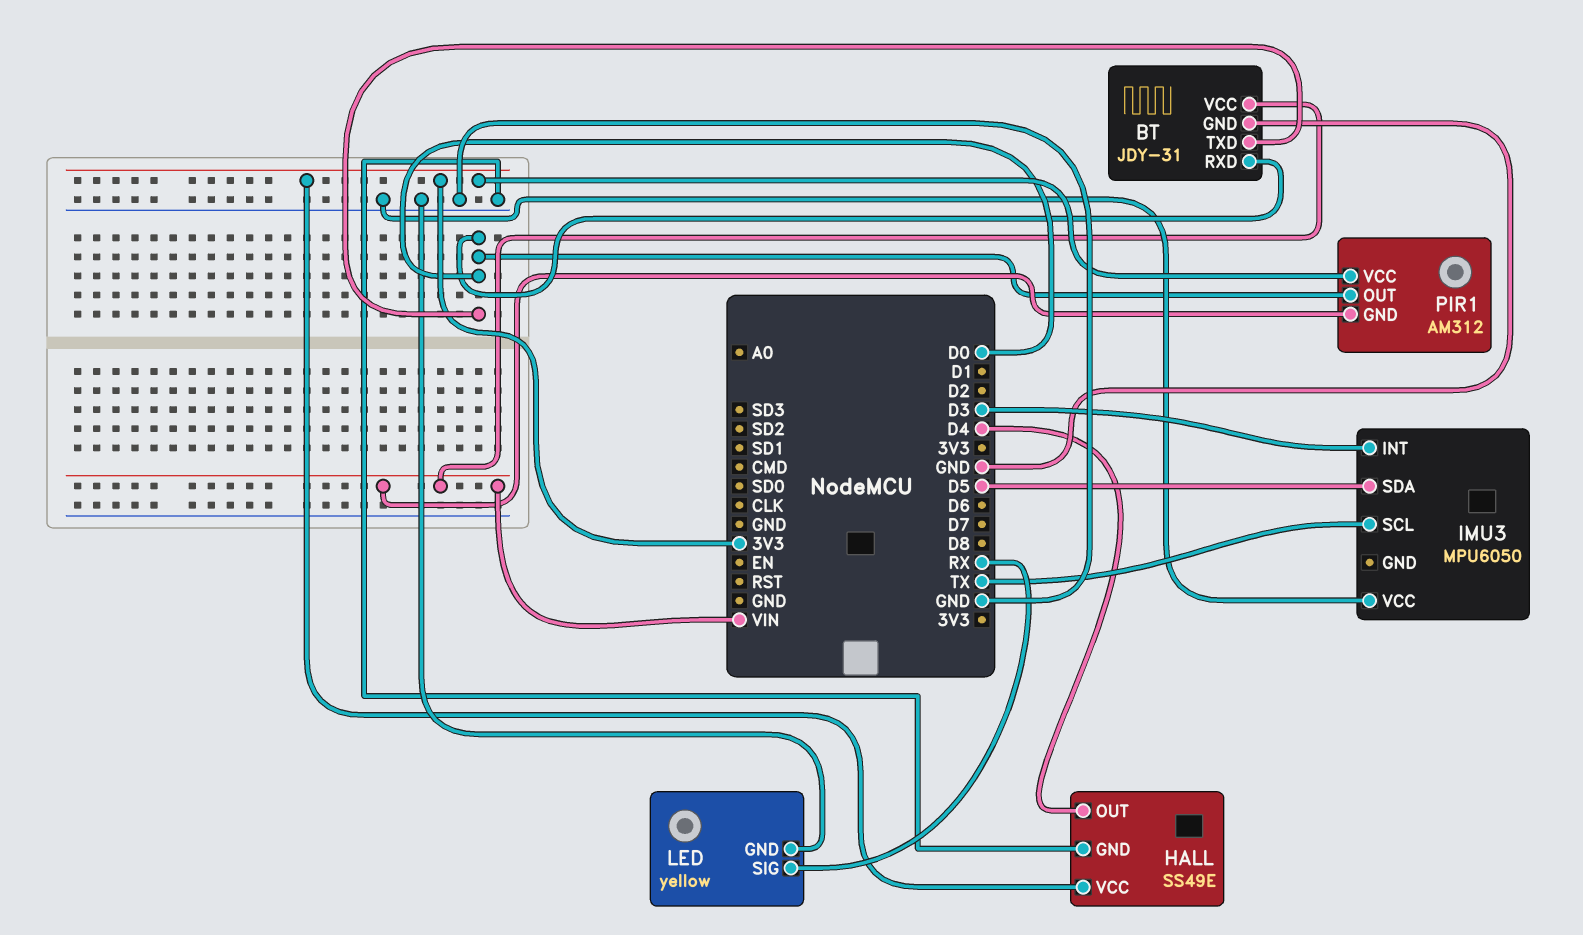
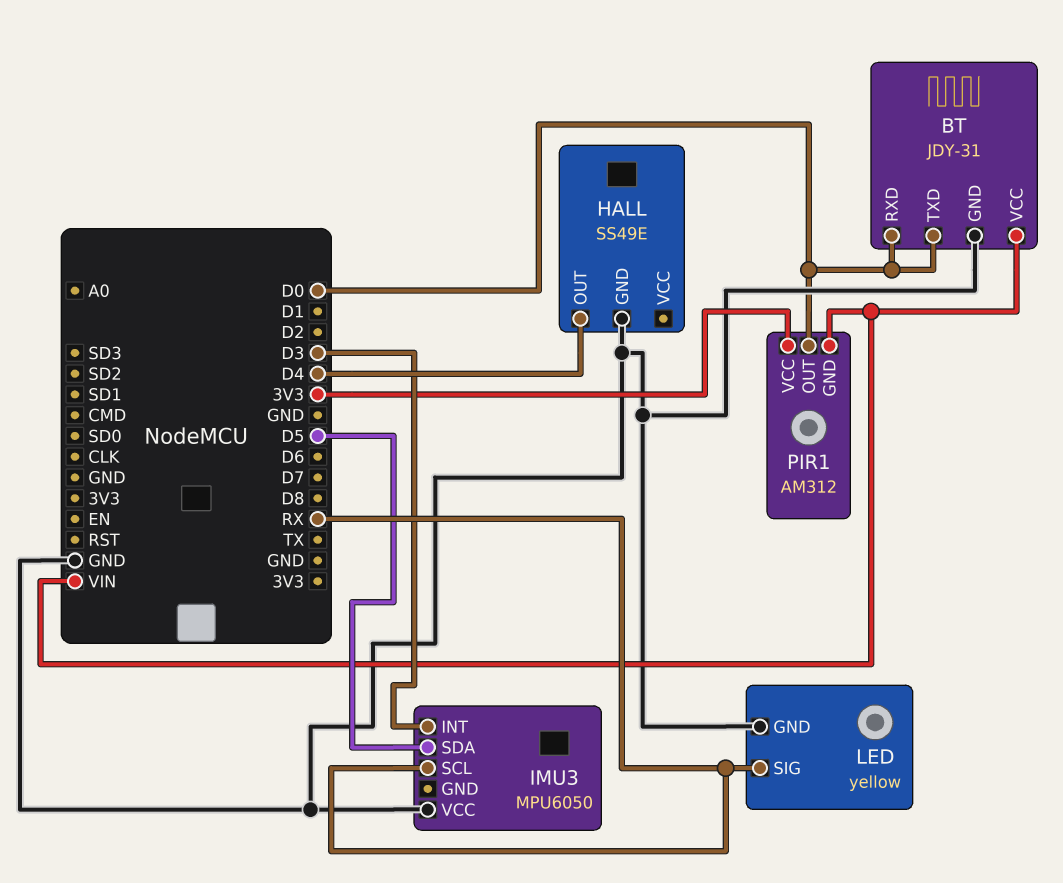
HALL pin VCC: 3V3 -> none
IMU3 pin SCL: TX -> RX

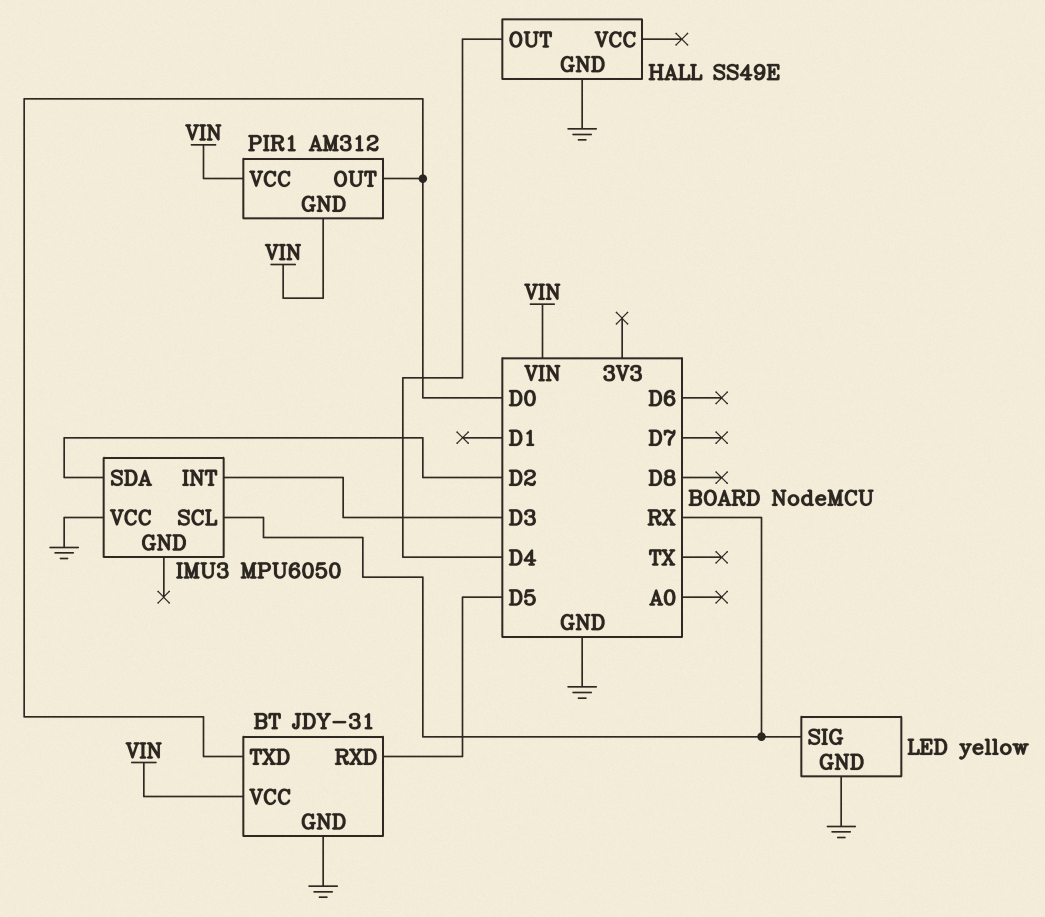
BT pin RXD: D0 -> D5
IMU3 pin SDA: D5 -> D2
PIR1 pin VCC: 3V3 -> VIN

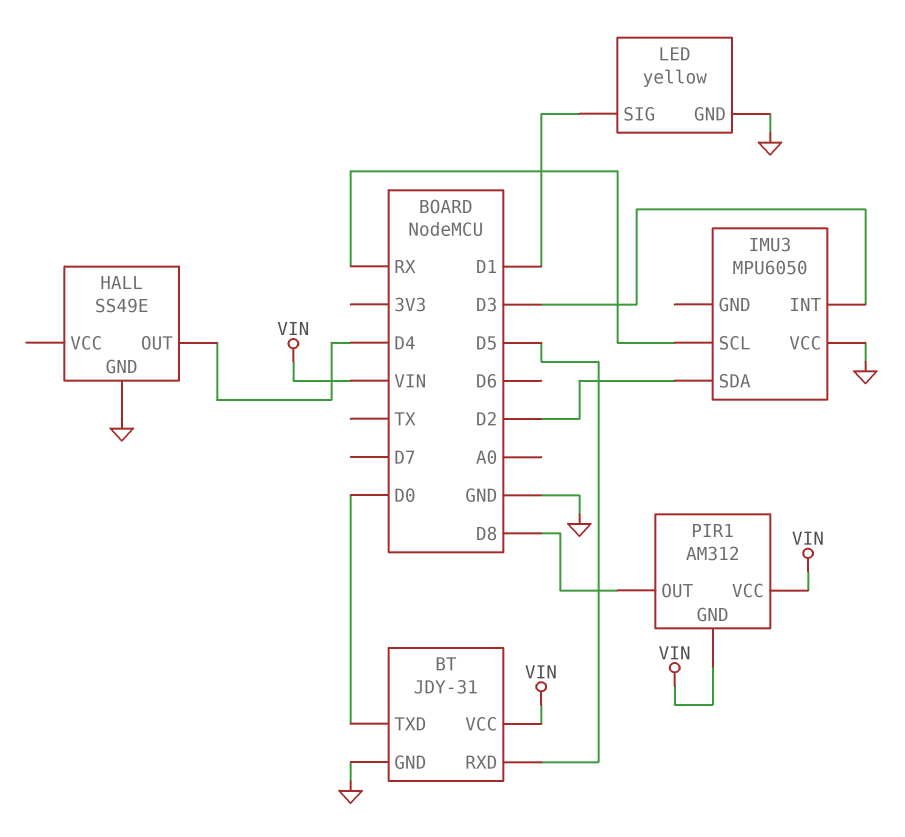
LED pin SIG: RX -> D1
PIR1 pin OUT: D0 -> D8

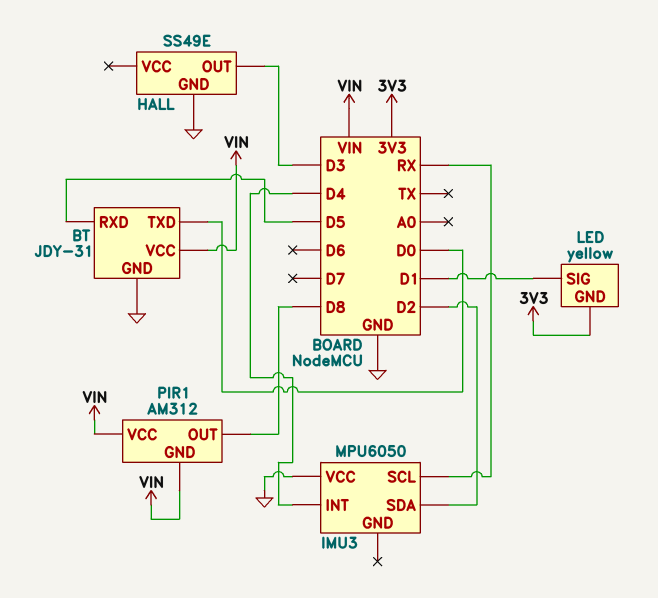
HALL pin OUT: D4 -> D3
IMU3 pin INT: D3 -> D4
LED pin GND: GND -> 3V3

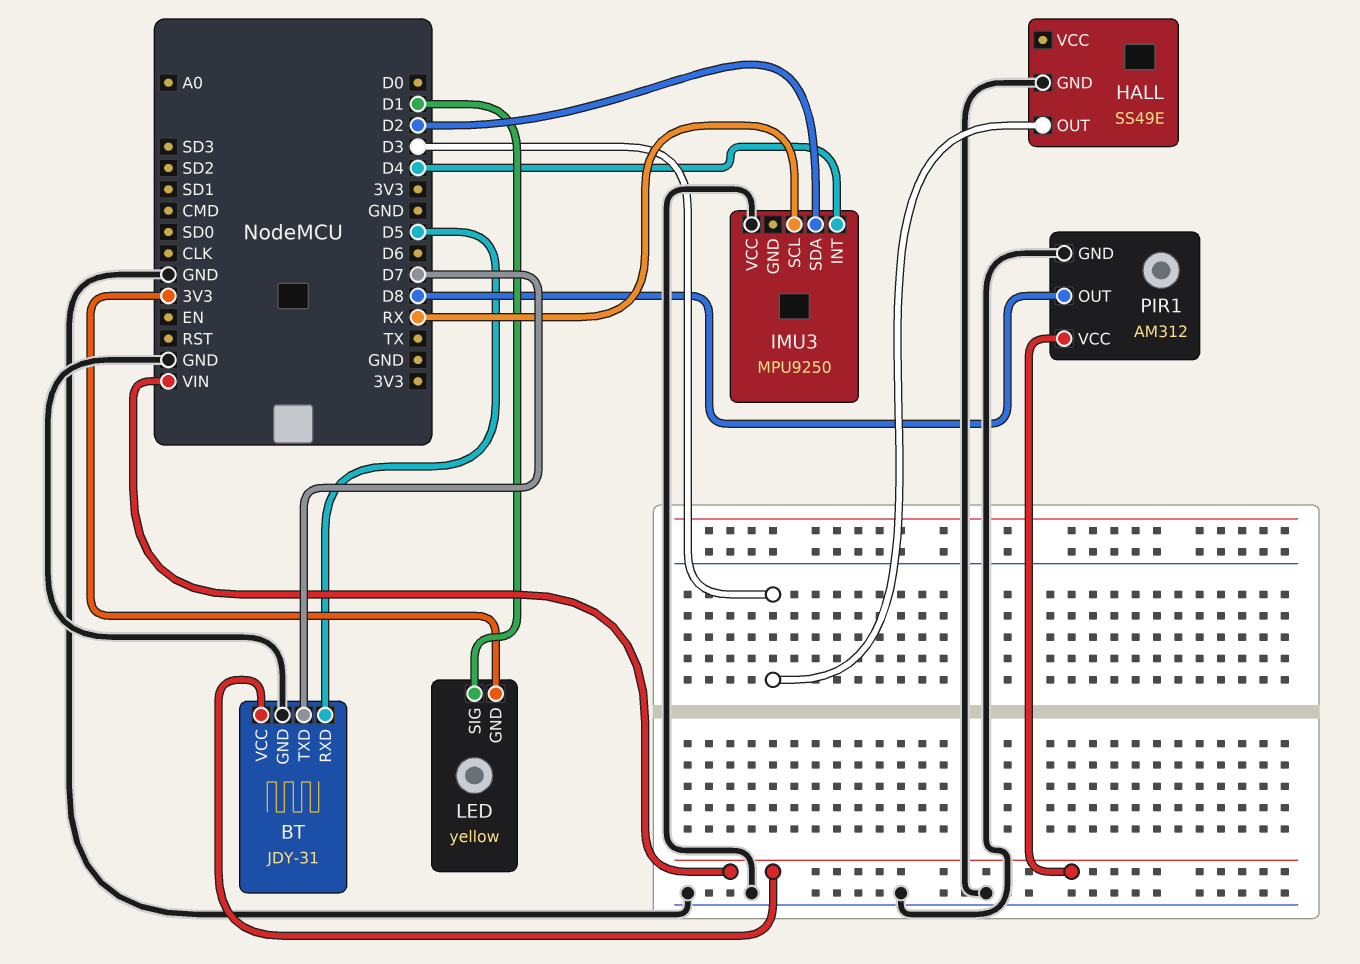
BT pin TXD: D0 -> D7
IMU3: MPU6050 -> MPU9250
PIR1 pin GND: VIN -> GND

